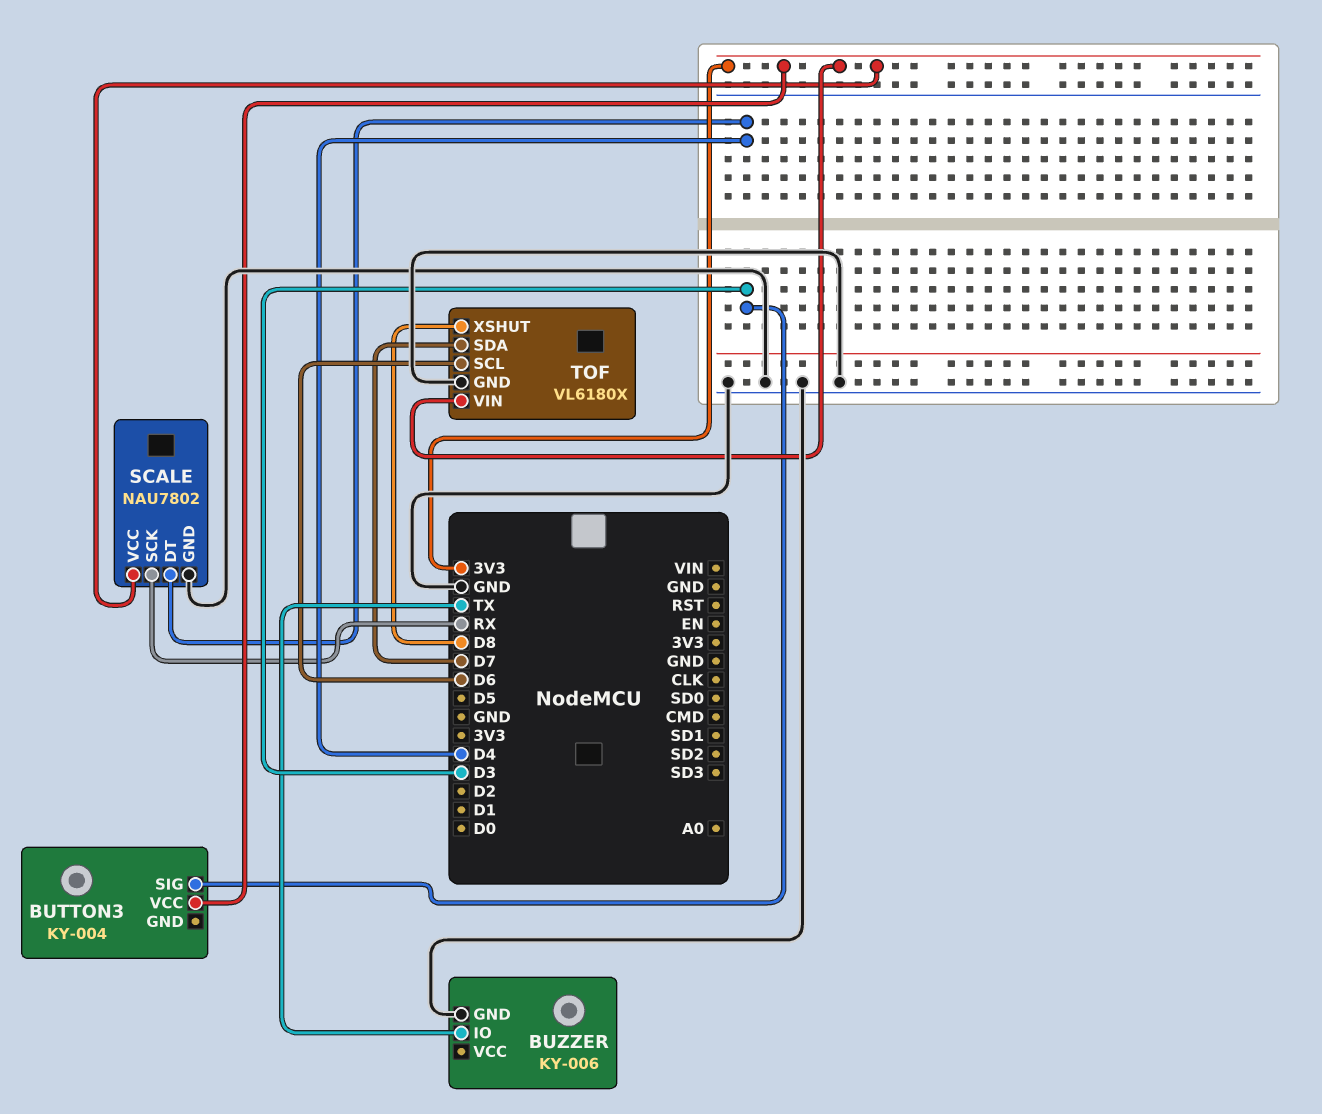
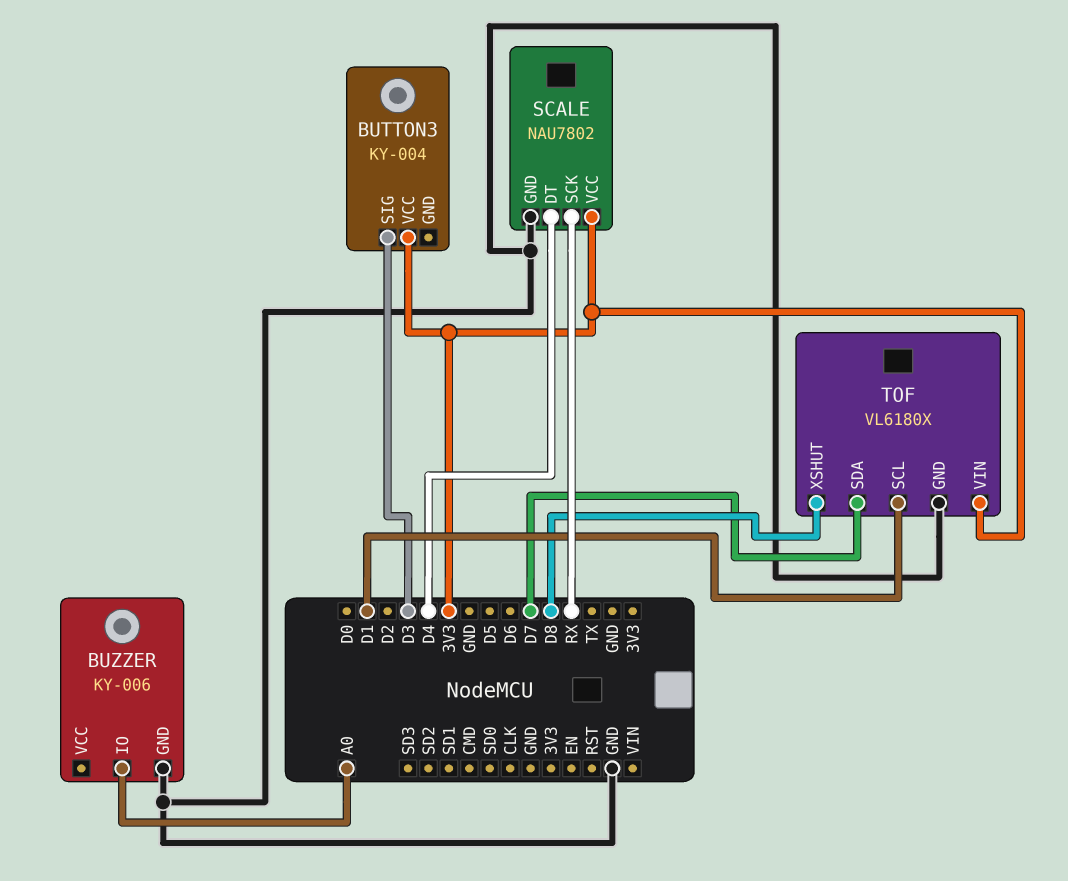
BUZZER pin IO: TX -> A0
TOF pin SCL: D6 -> D1

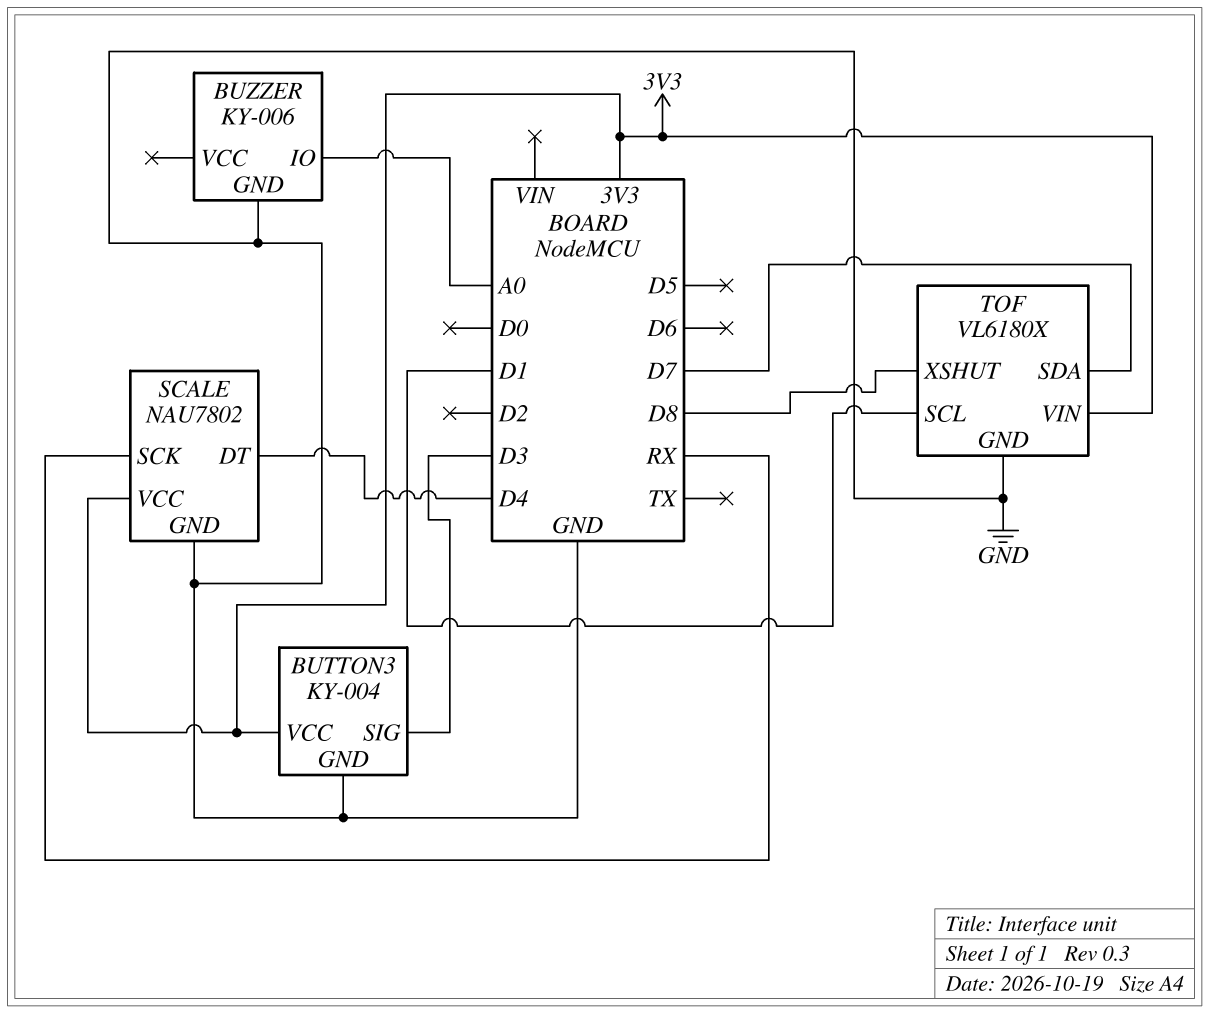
BUTTON3 pin GND: none -> GND

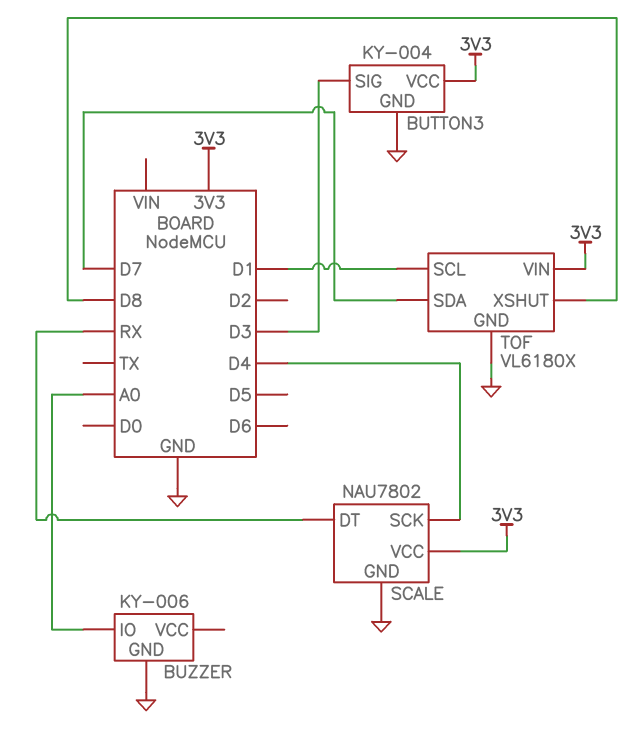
SCALE pin DT: D4 -> RX
SCALE pin SCK: RX -> D4

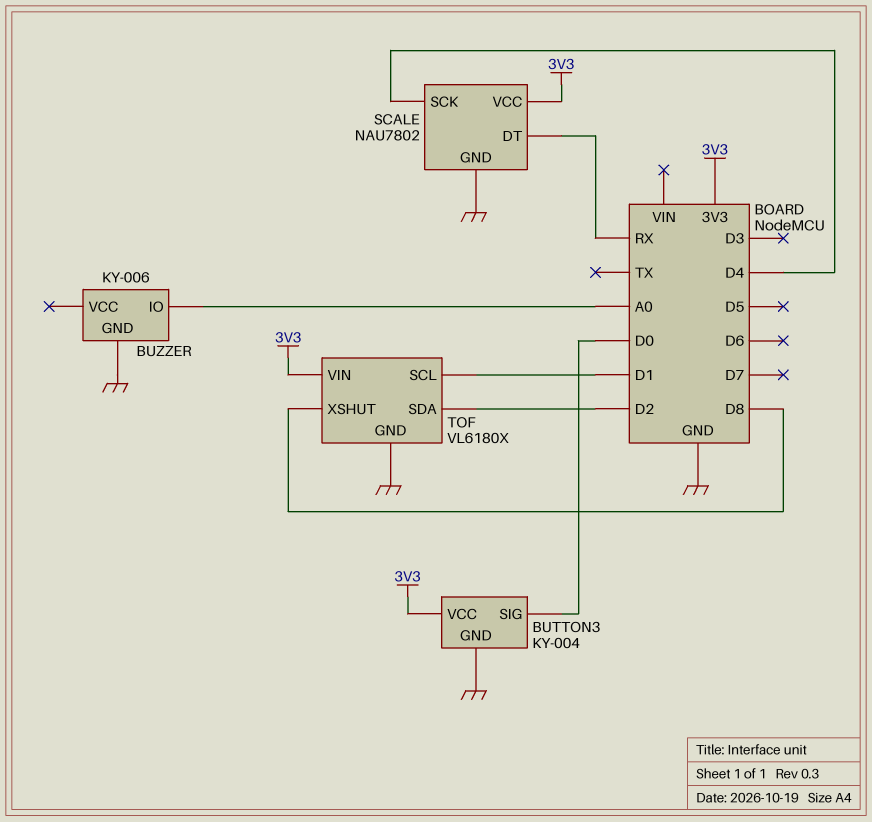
BUTTON3 pin SIG: D3 -> D0
TOF pin SDA: D7 -> D2

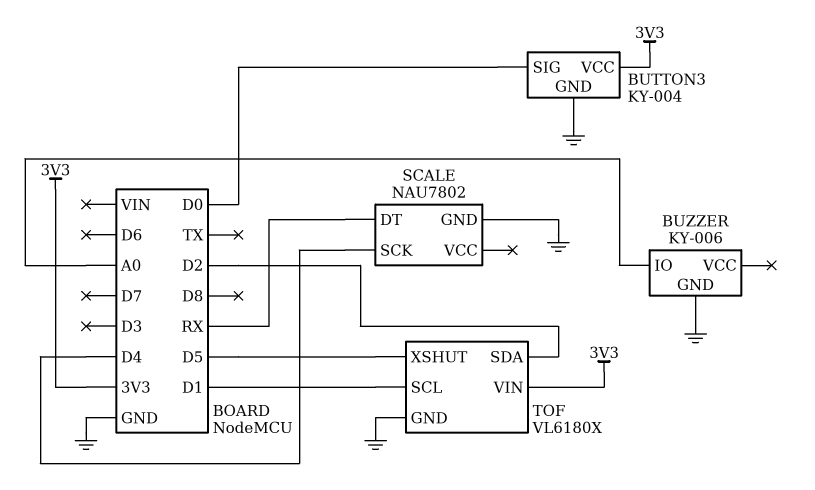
SCALE pin VCC: 3V3 -> none
TOF pin XSHUT: D8 -> D5

